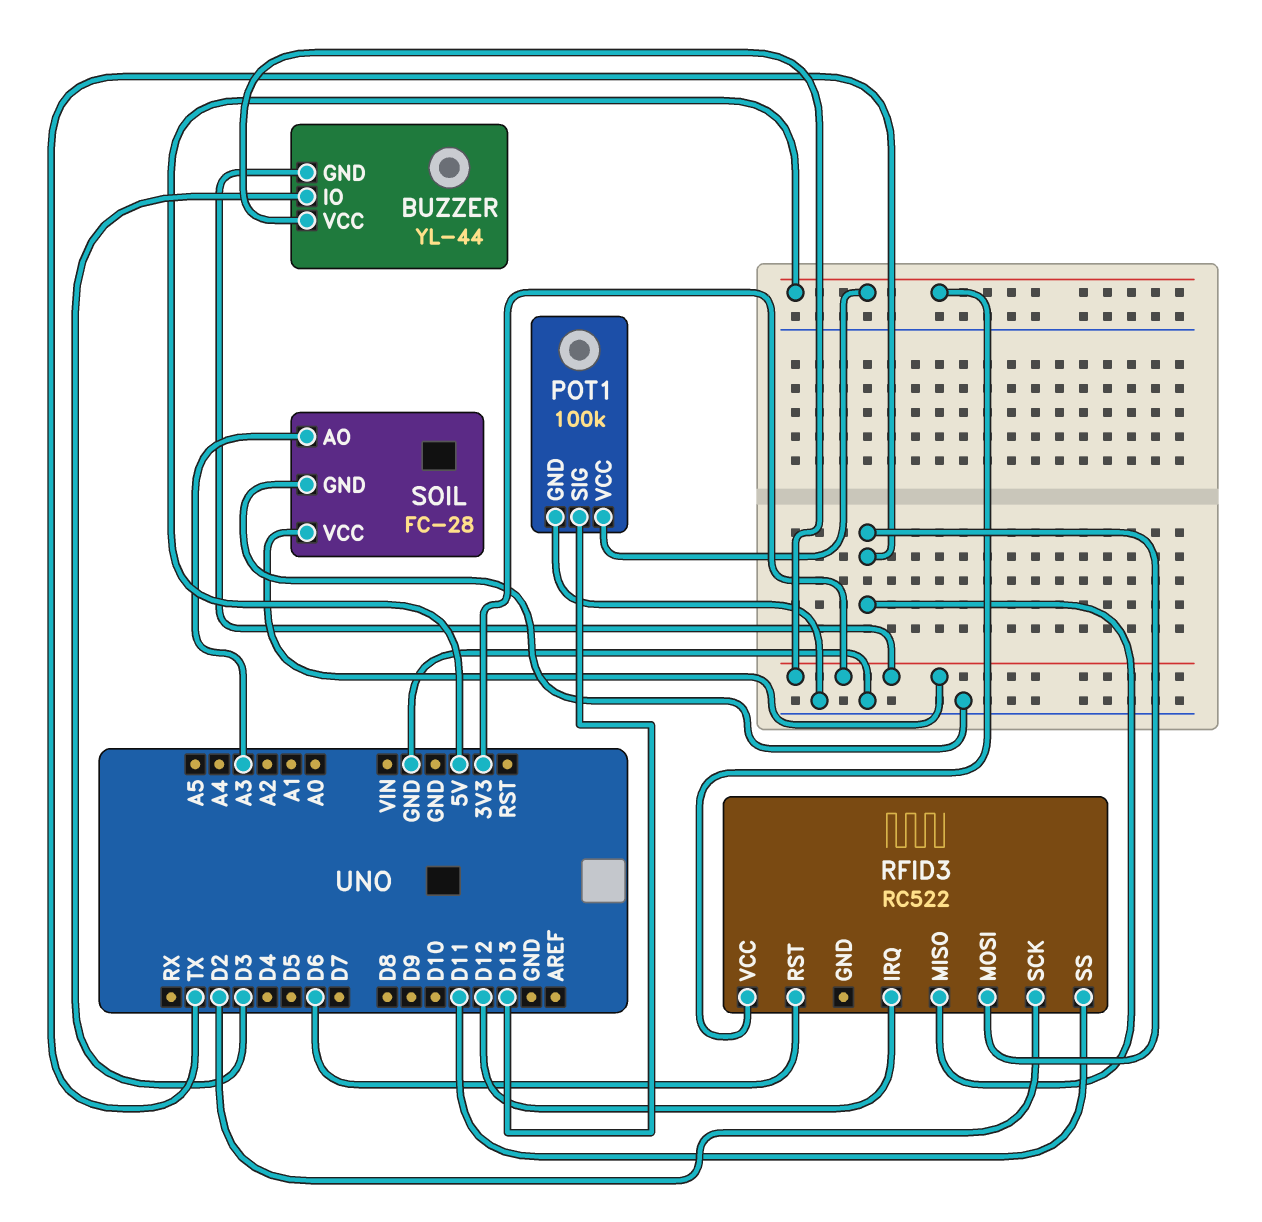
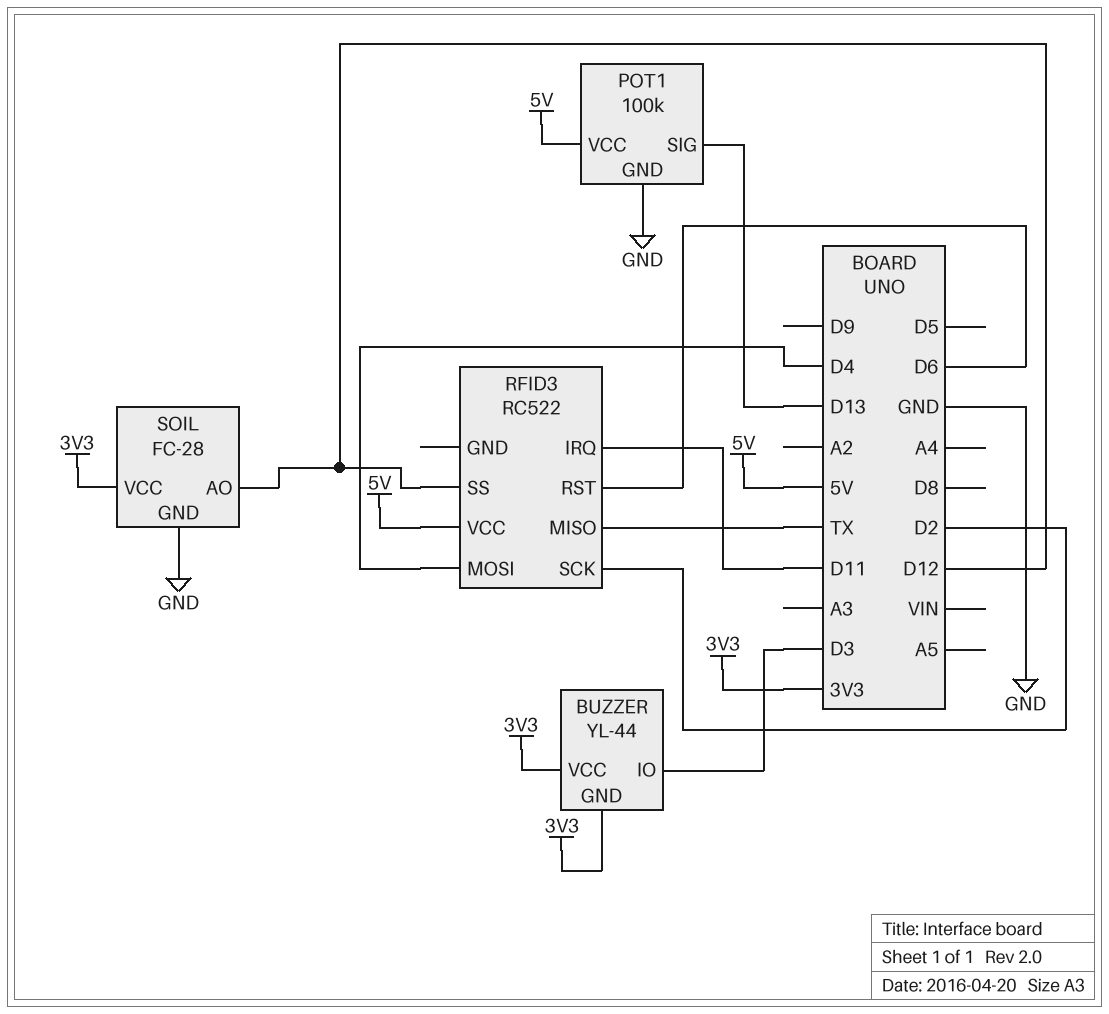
RFID3 pin IRQ: D12 -> D11
RFID3 pin MOSI: TX -> D4
RFID3 pin SS: D11 -> D12
SOIL pin AO: A3 -> D12

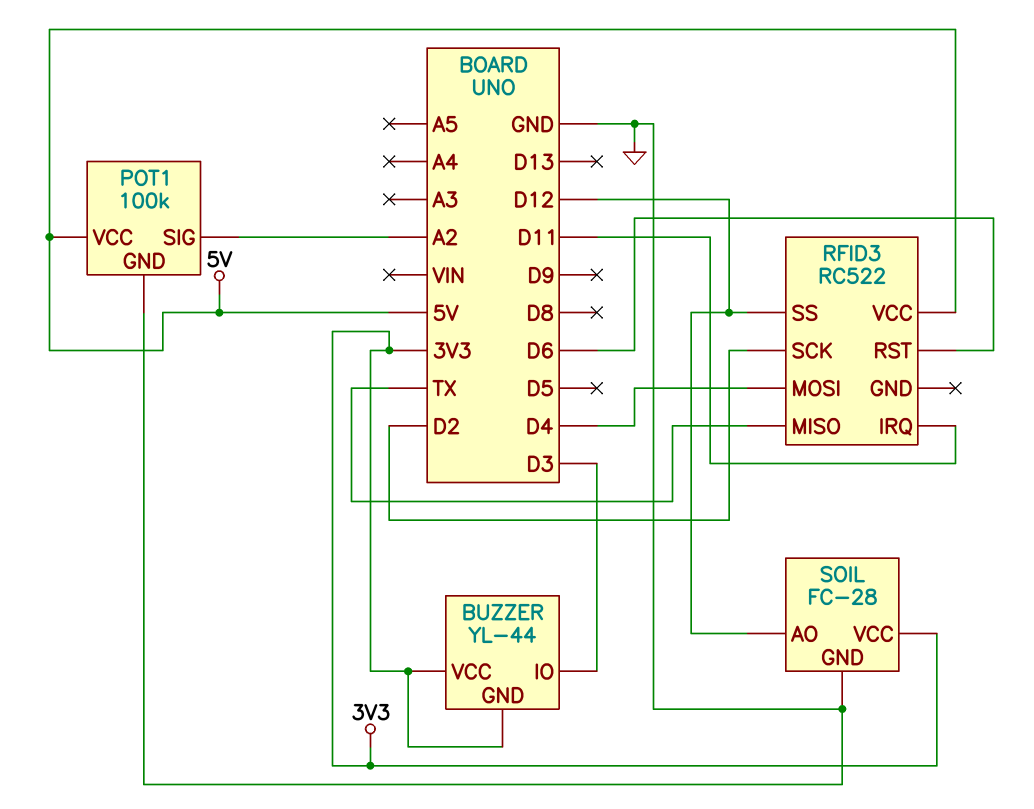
POT1 pin SIG: D13 -> A2

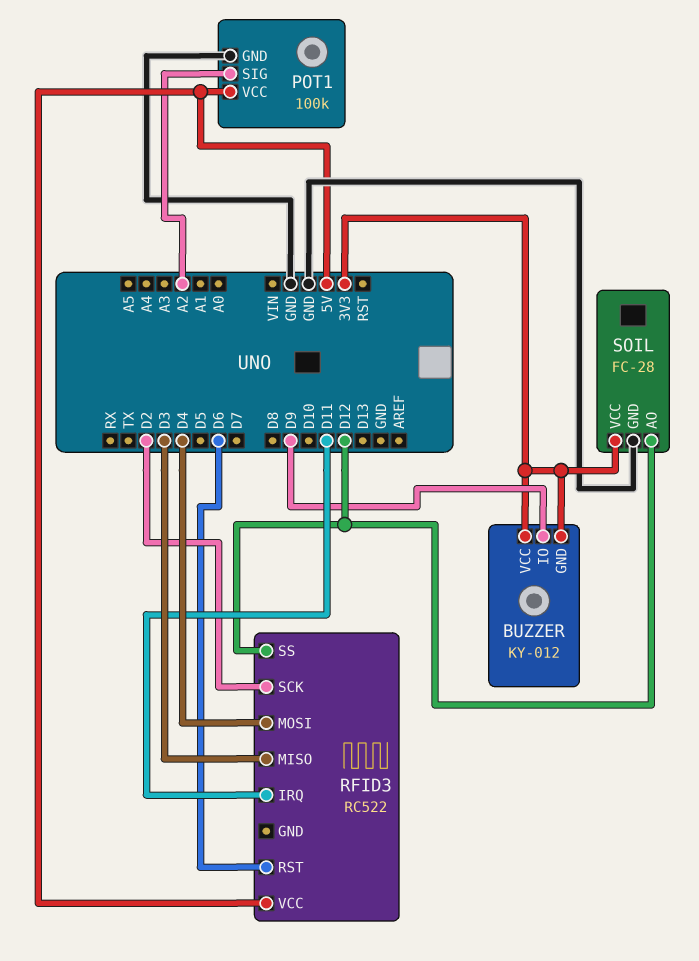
BUZZER: YL-44 -> KY-012
BUZZER pin IO: D3 -> D9
RFID3 pin MISO: TX -> D3

